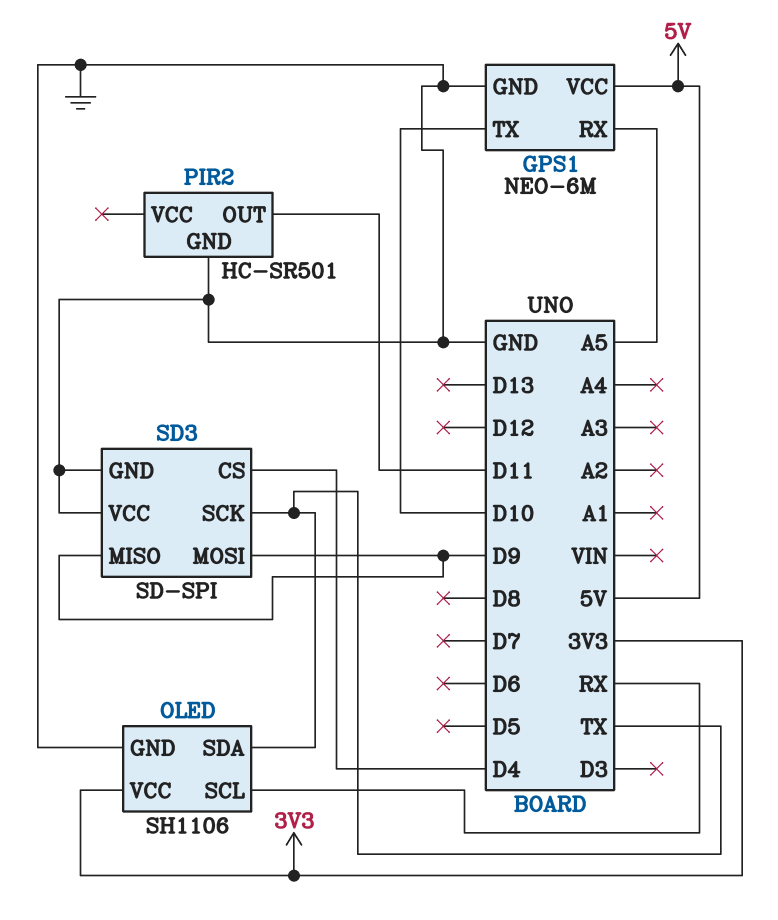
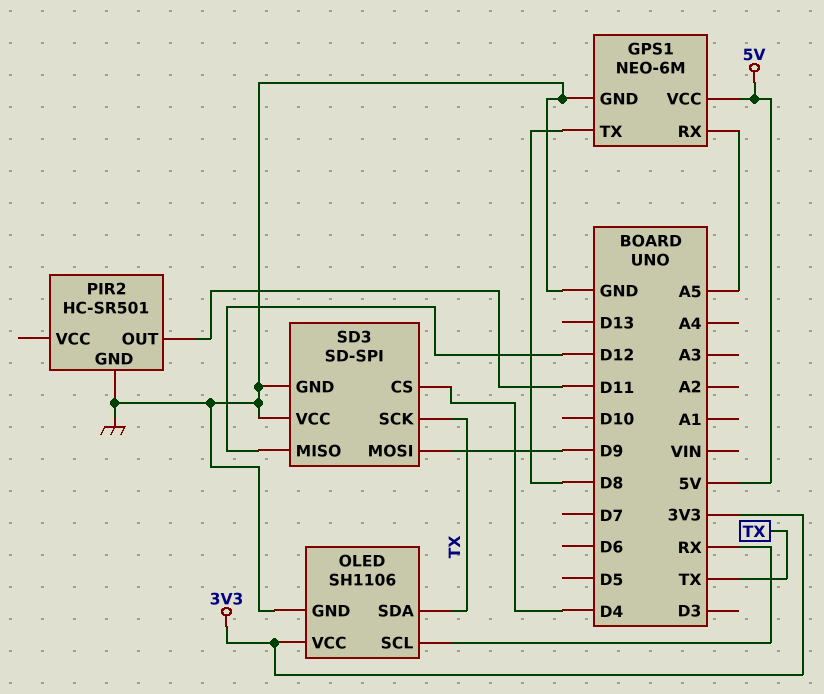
GPS1 pin TX: D10 -> D8
SD3 pin MISO: D9 -> D12

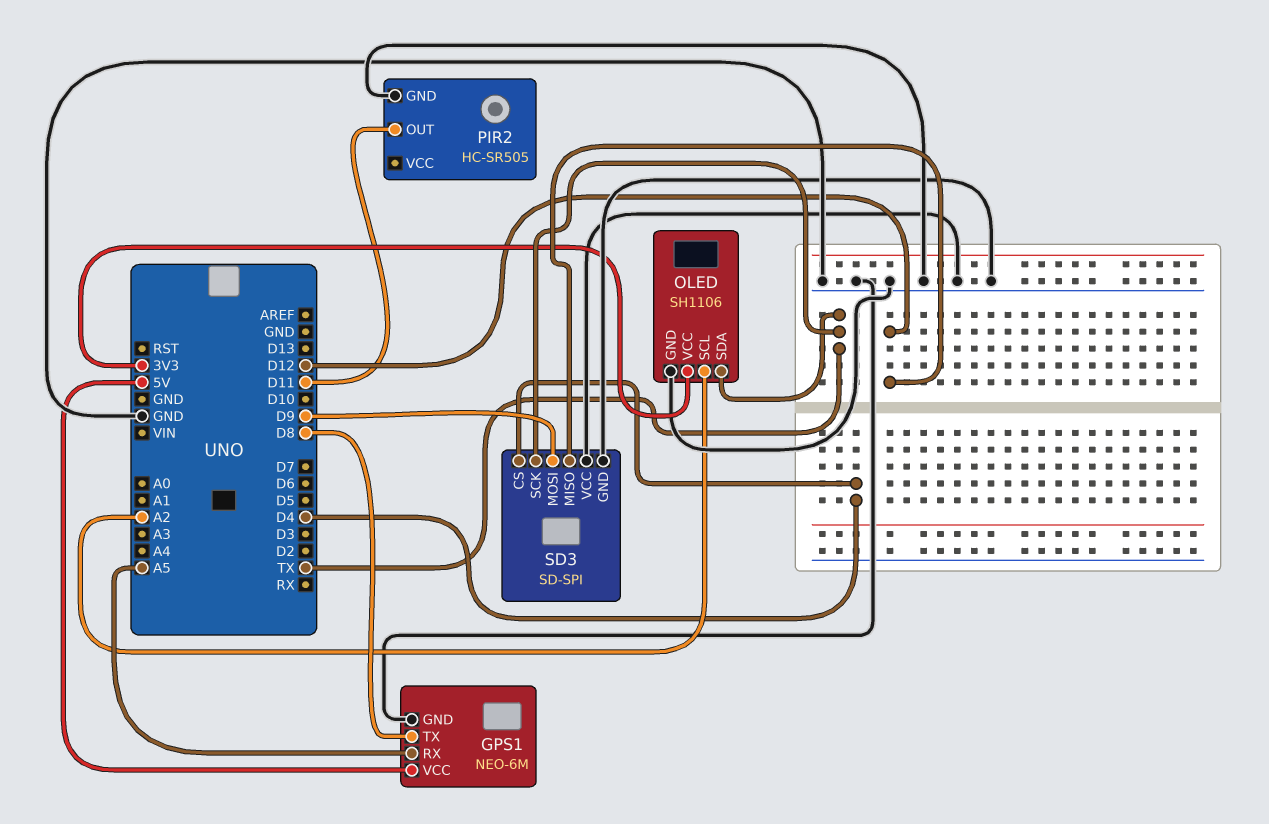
OLED pin SCL: RX -> A2
PIR2: HC-SR501 -> HC-SR505

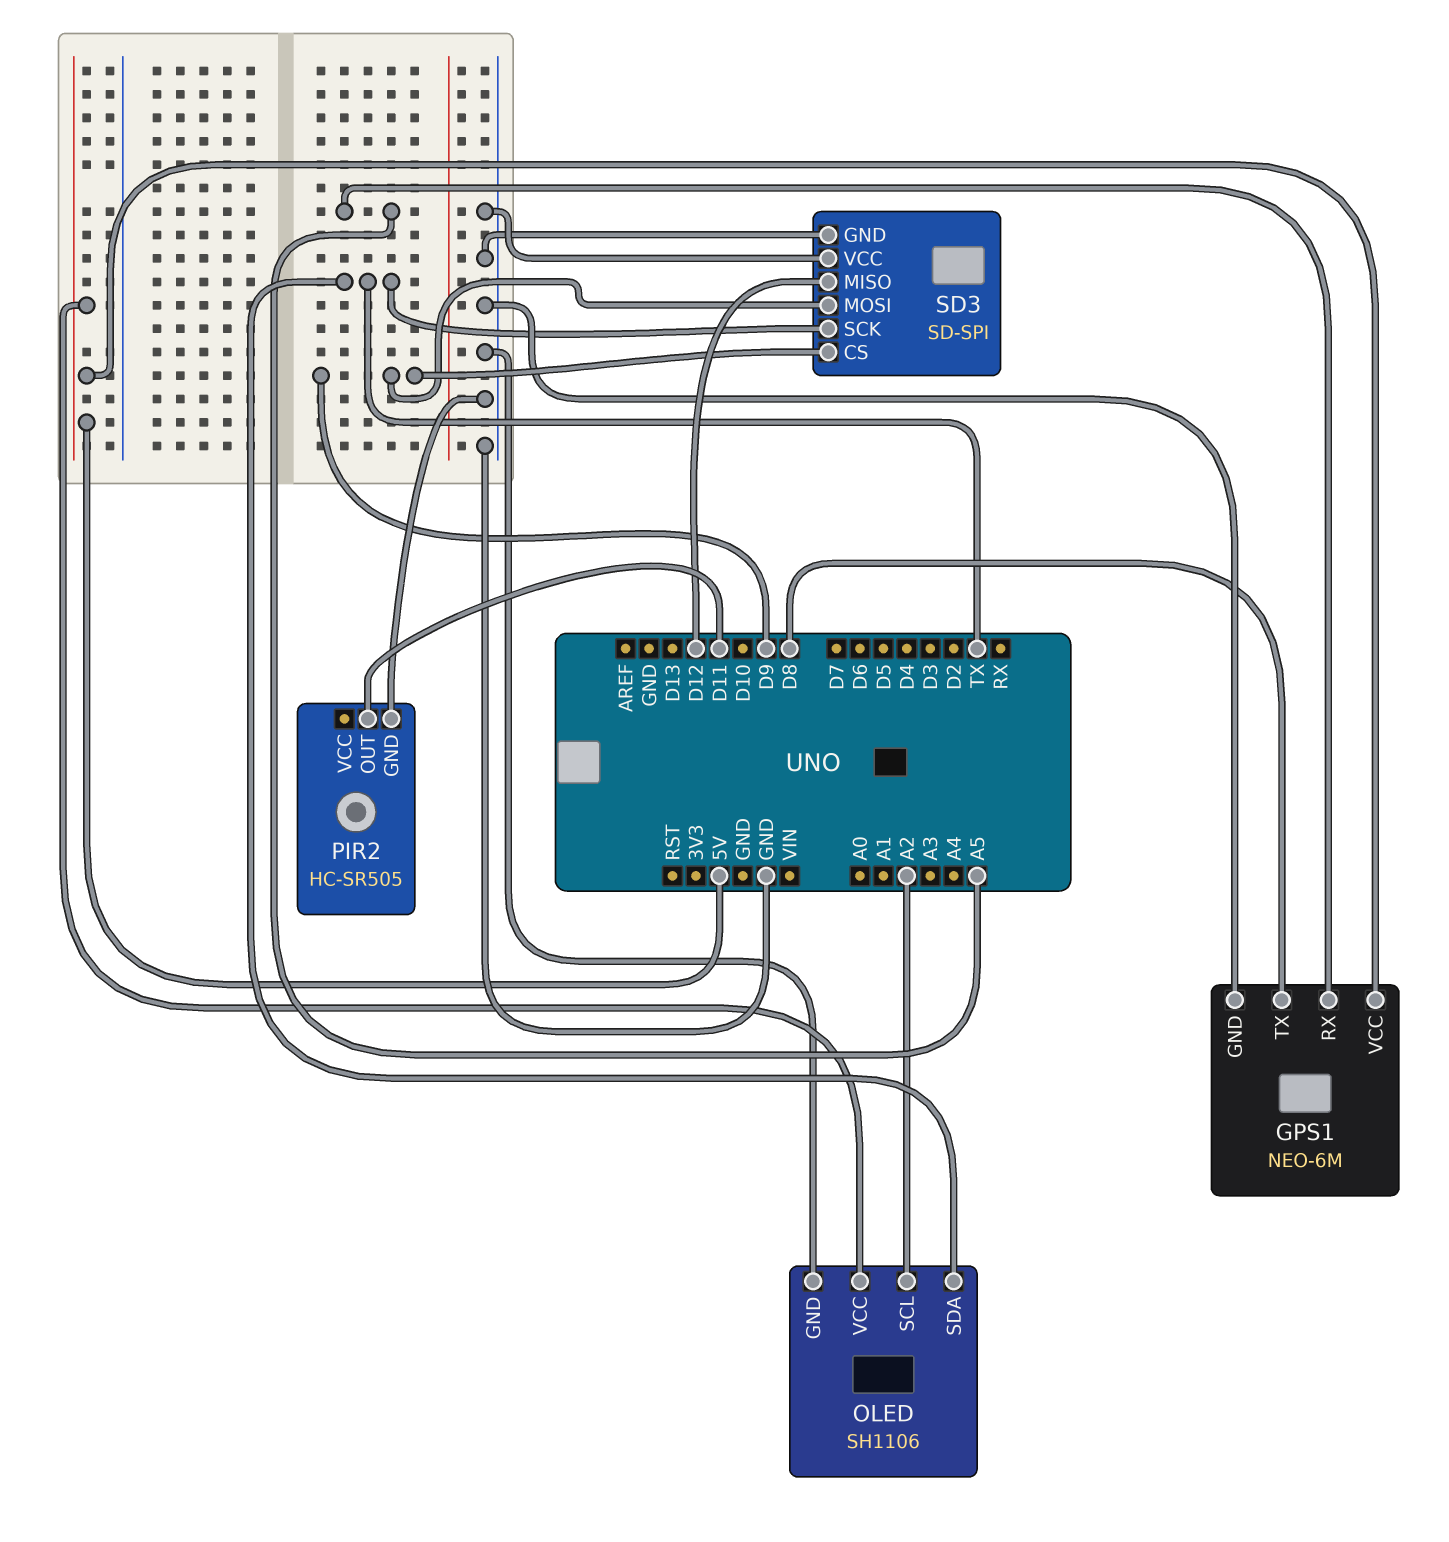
OLED pin VCC: 3V3 -> 5V
SD3 pin CS: D4 -> D9

